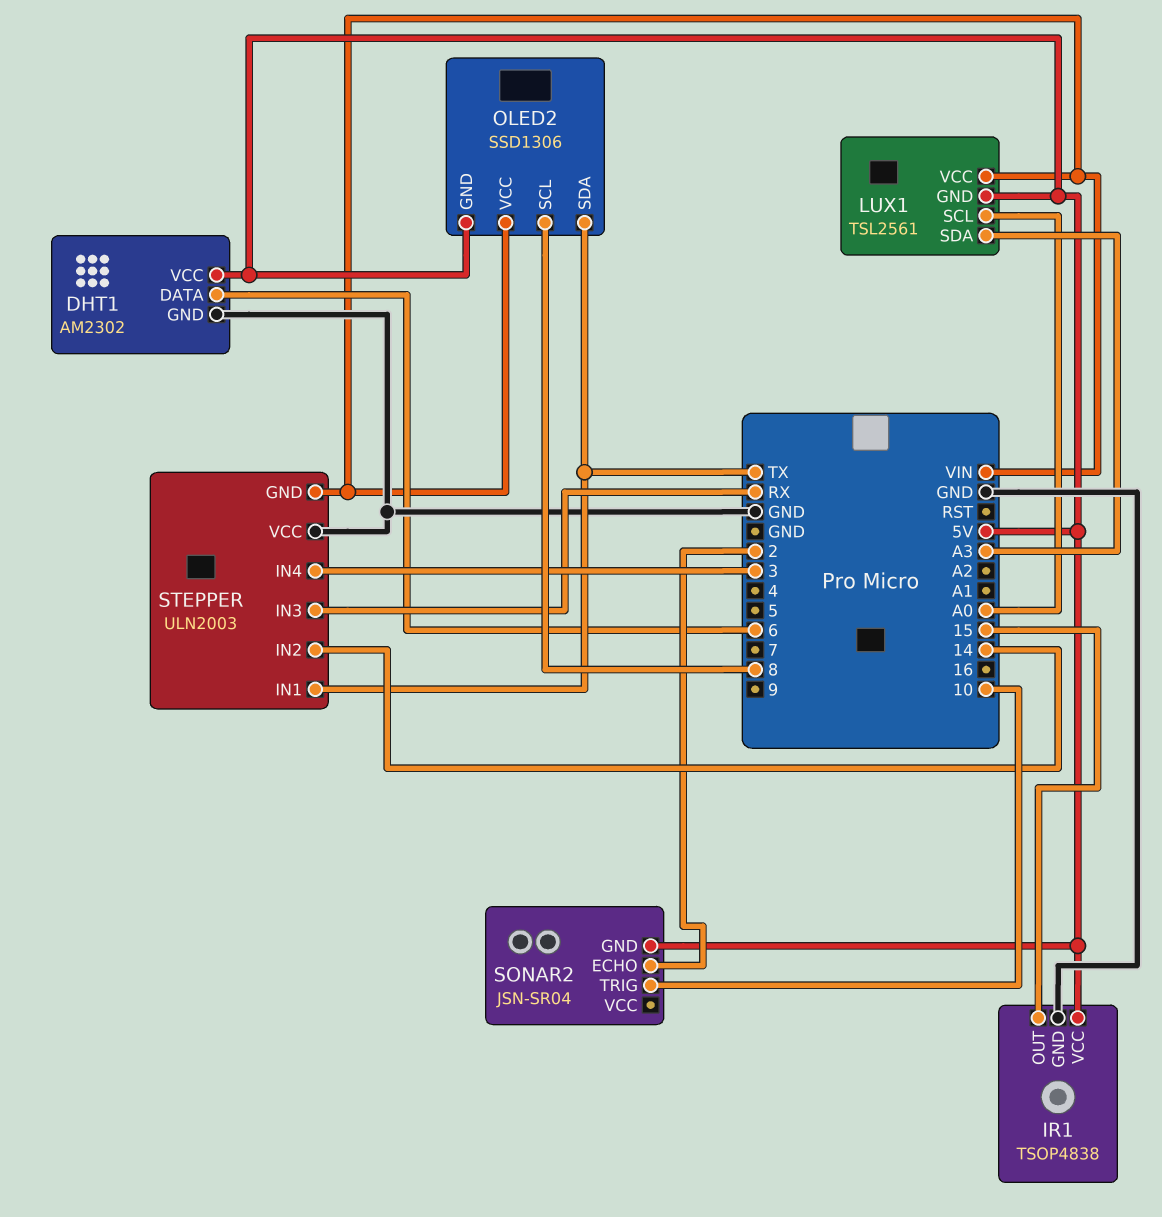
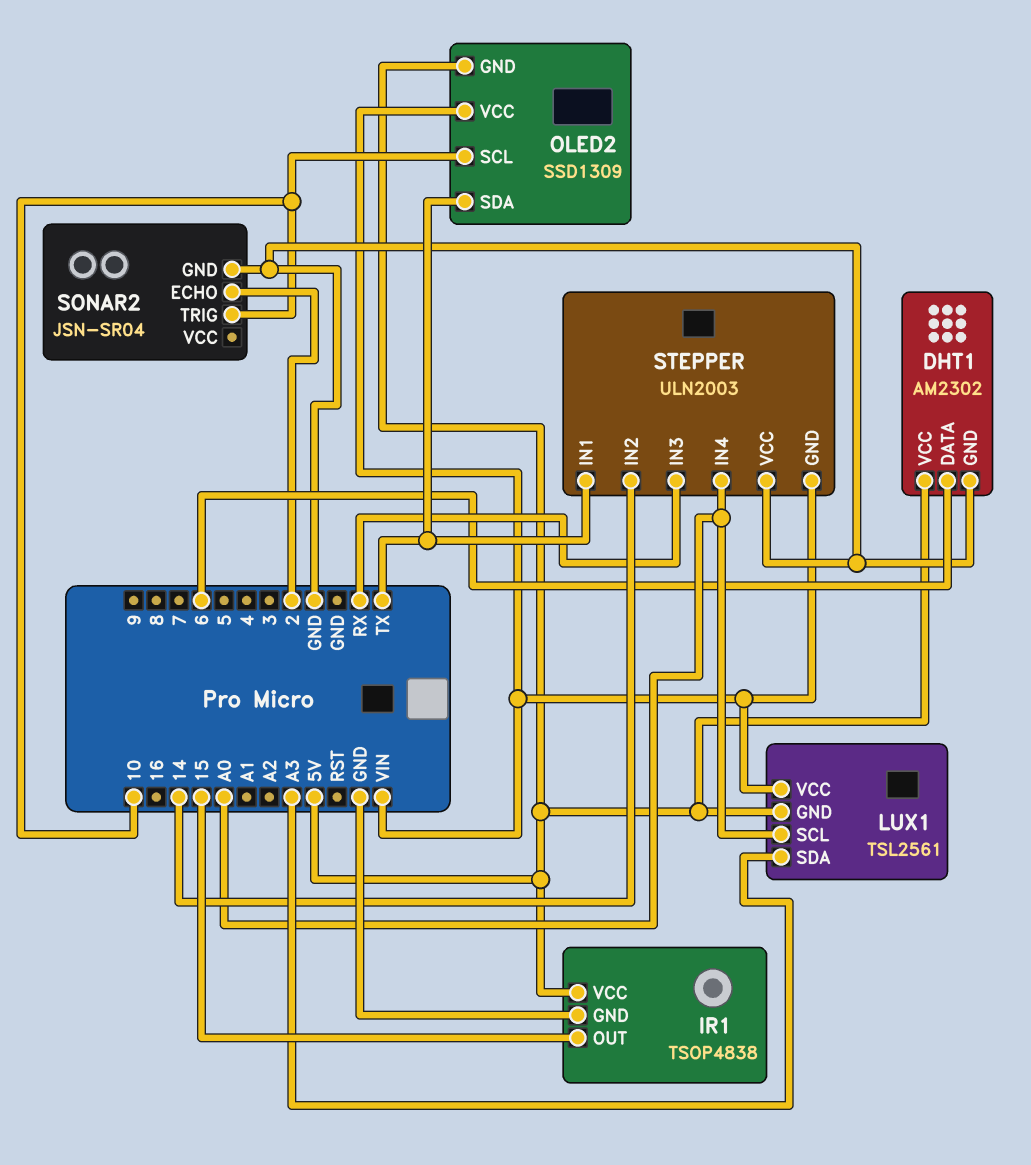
OLED2: SSD1306 -> SSD1309
OLED2 pin SCL: 8 -> 10
SONAR2 pin GND: 5V -> GND
STEPPER pin IN4: 3 -> A0

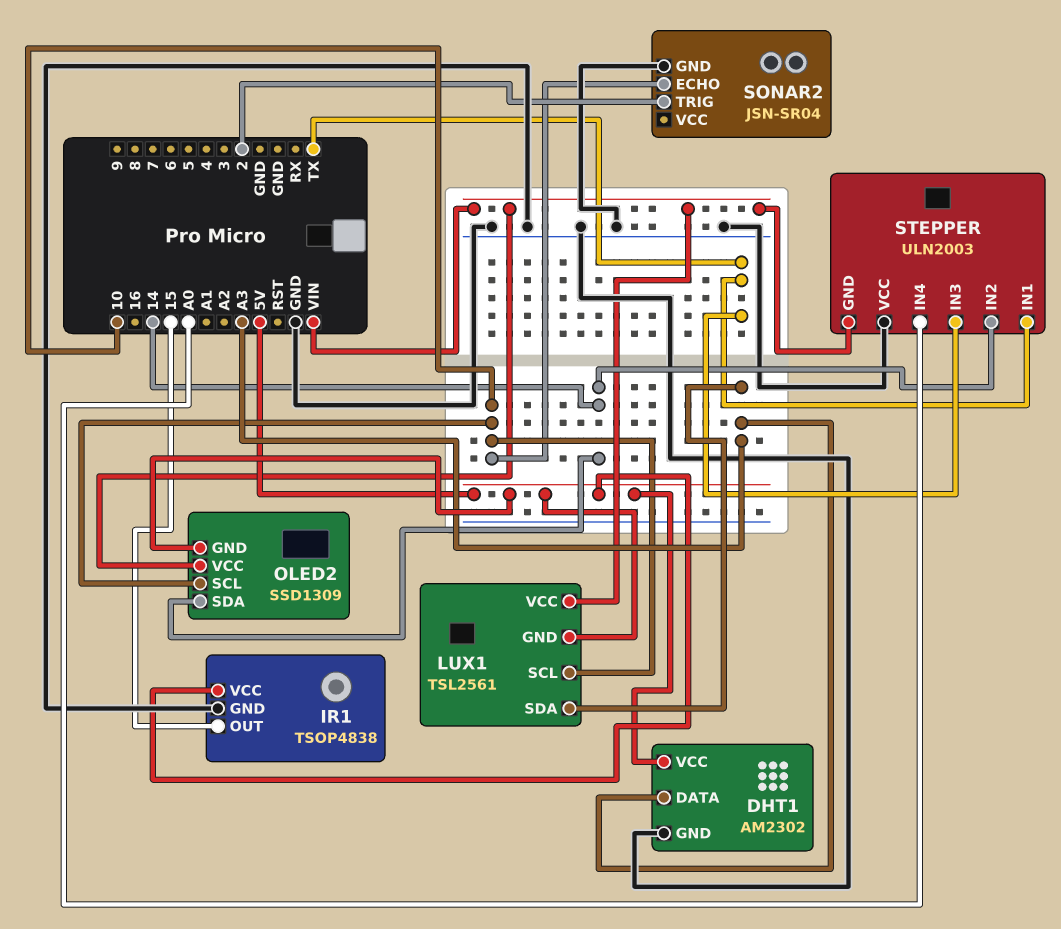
DHT1 pin DATA: 6 -> A3
LUX1 pin SCL: A0 -> 10
OLED2 pin SDA: TX -> 14
SONAR2 pin ECHO: 2 -> 10
SONAR2 pin TRIG: 10 -> 2
STEPPER pin IN3: RX -> TX

